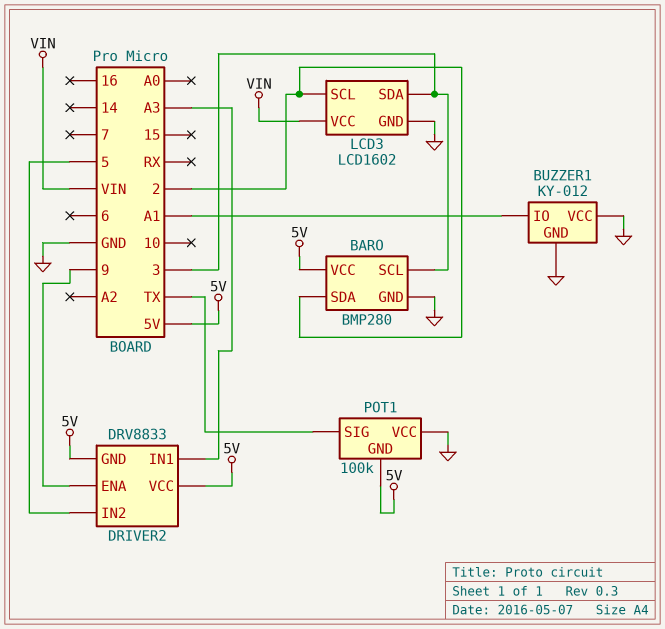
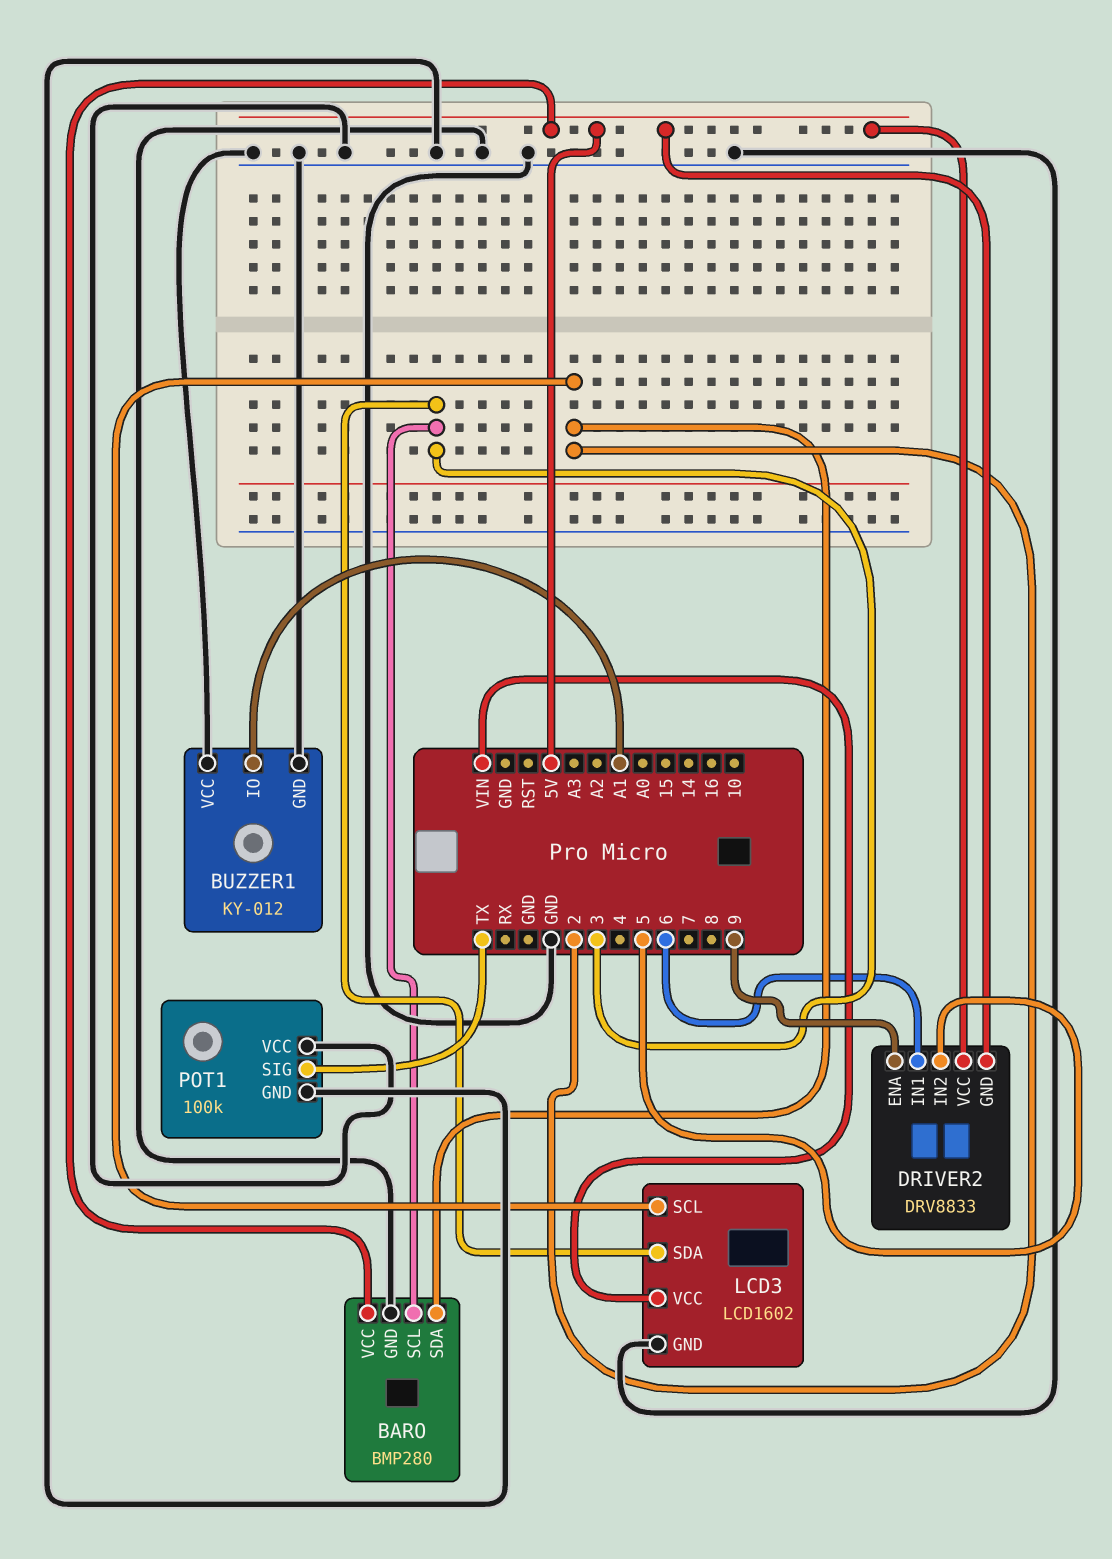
DRIVER2 pin IN1: A3 -> 6
POT1 pin GND: 5V -> GND

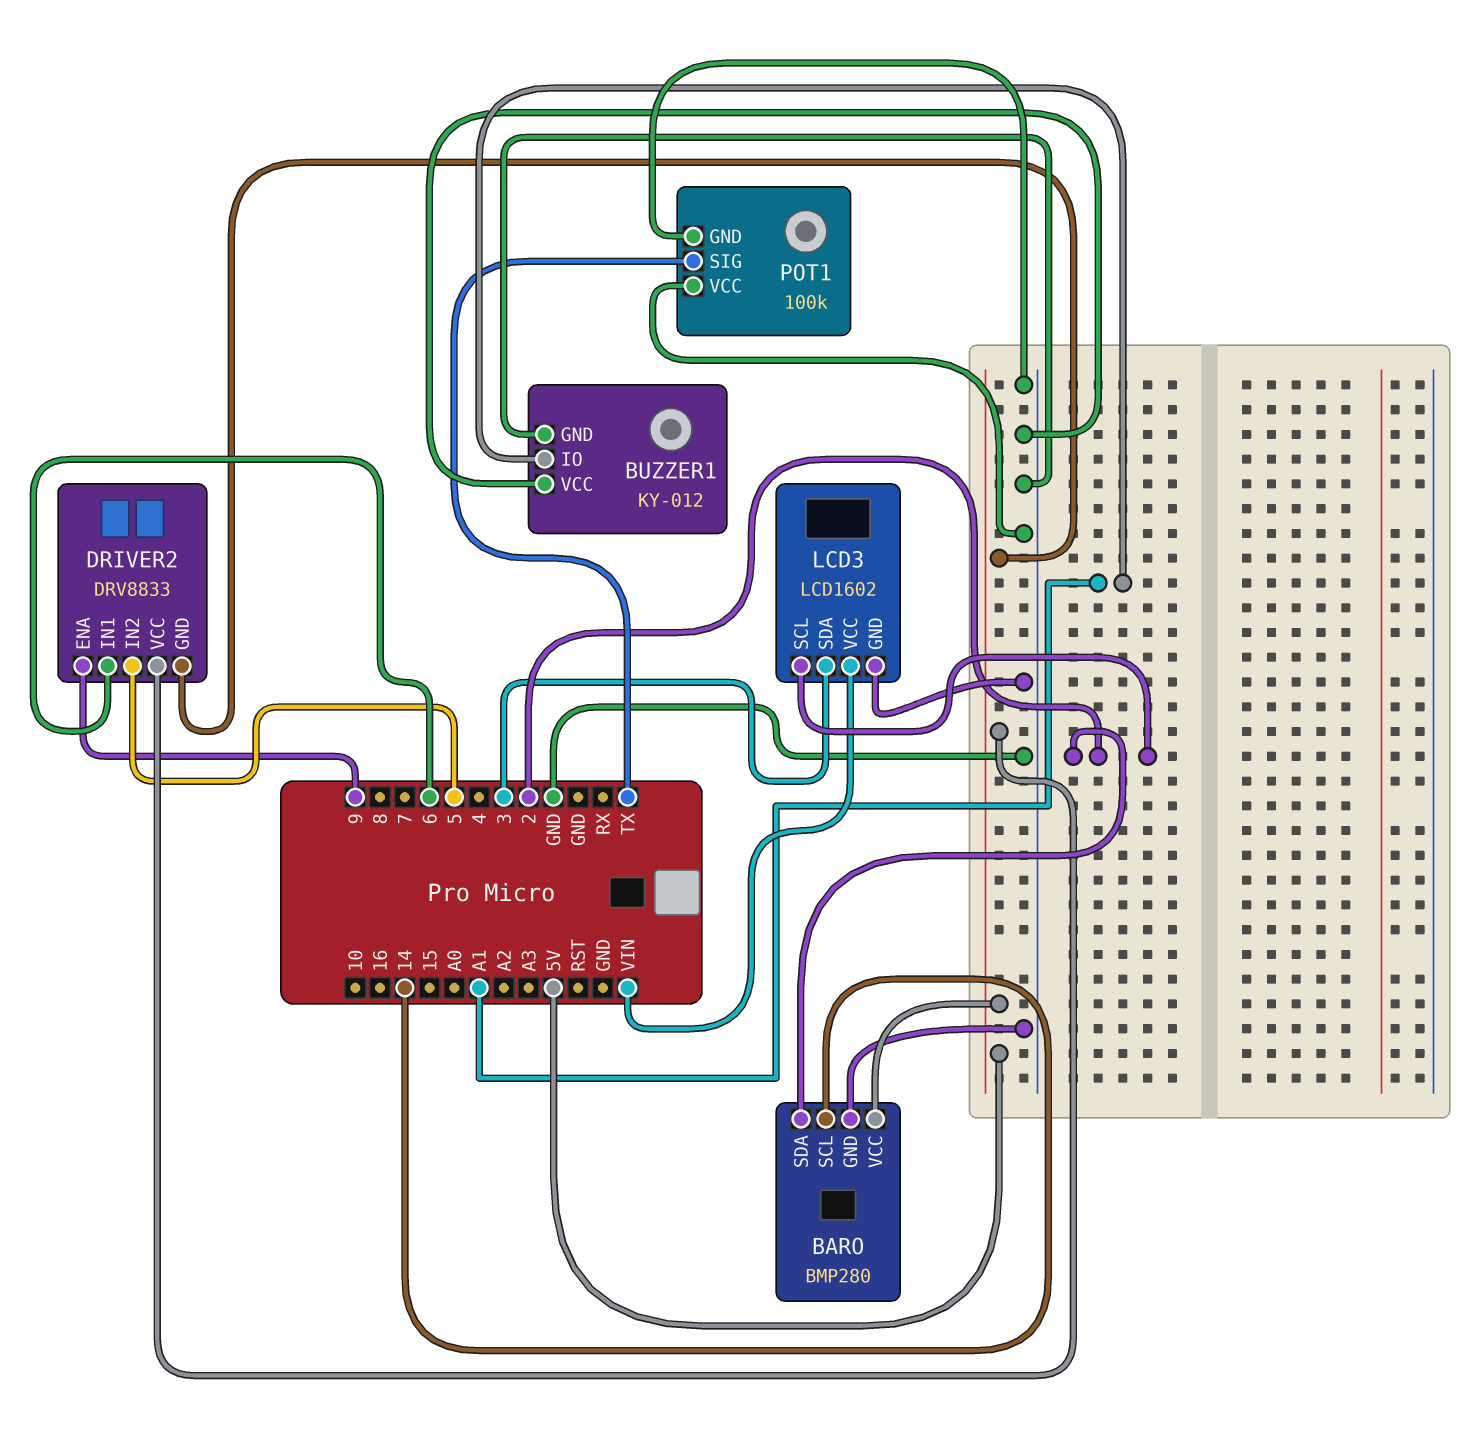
BARO pin SCL: 3 -> 14

